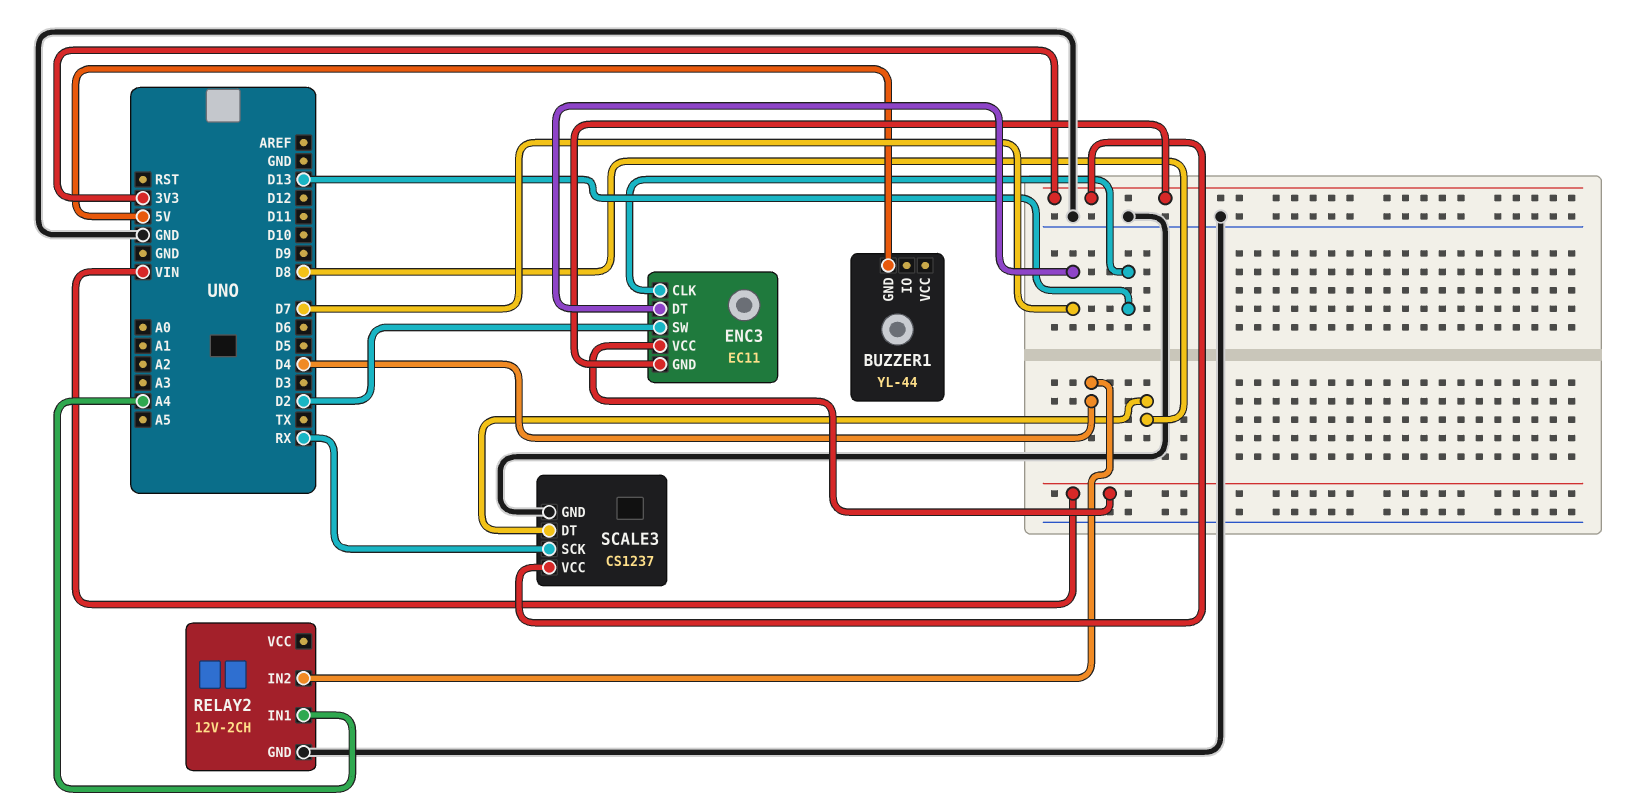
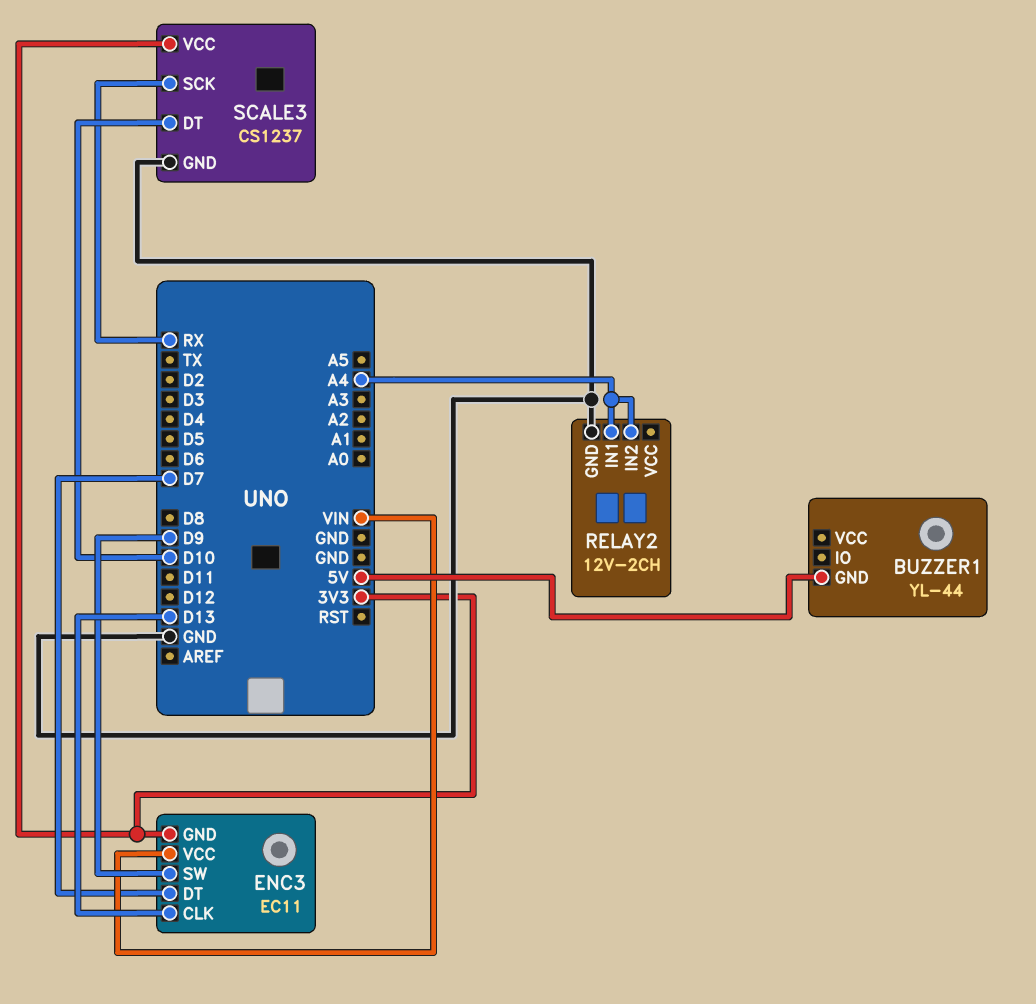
ENC3 pin SW: D2 -> D9
RELAY2 pin IN2: D4 -> A4
SCALE3 pin DT: D8 -> D10

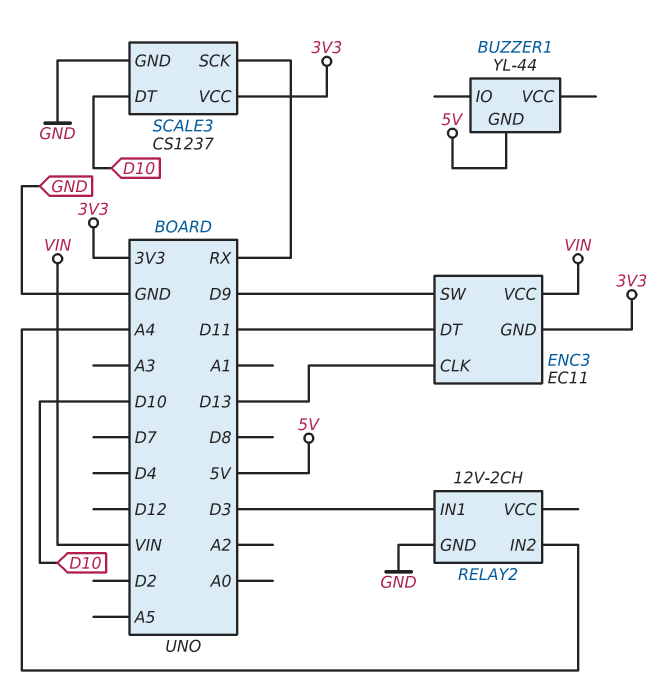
ENC3 pin DT: D7 -> D11
RELAY2 pin IN1: A4 -> D3

